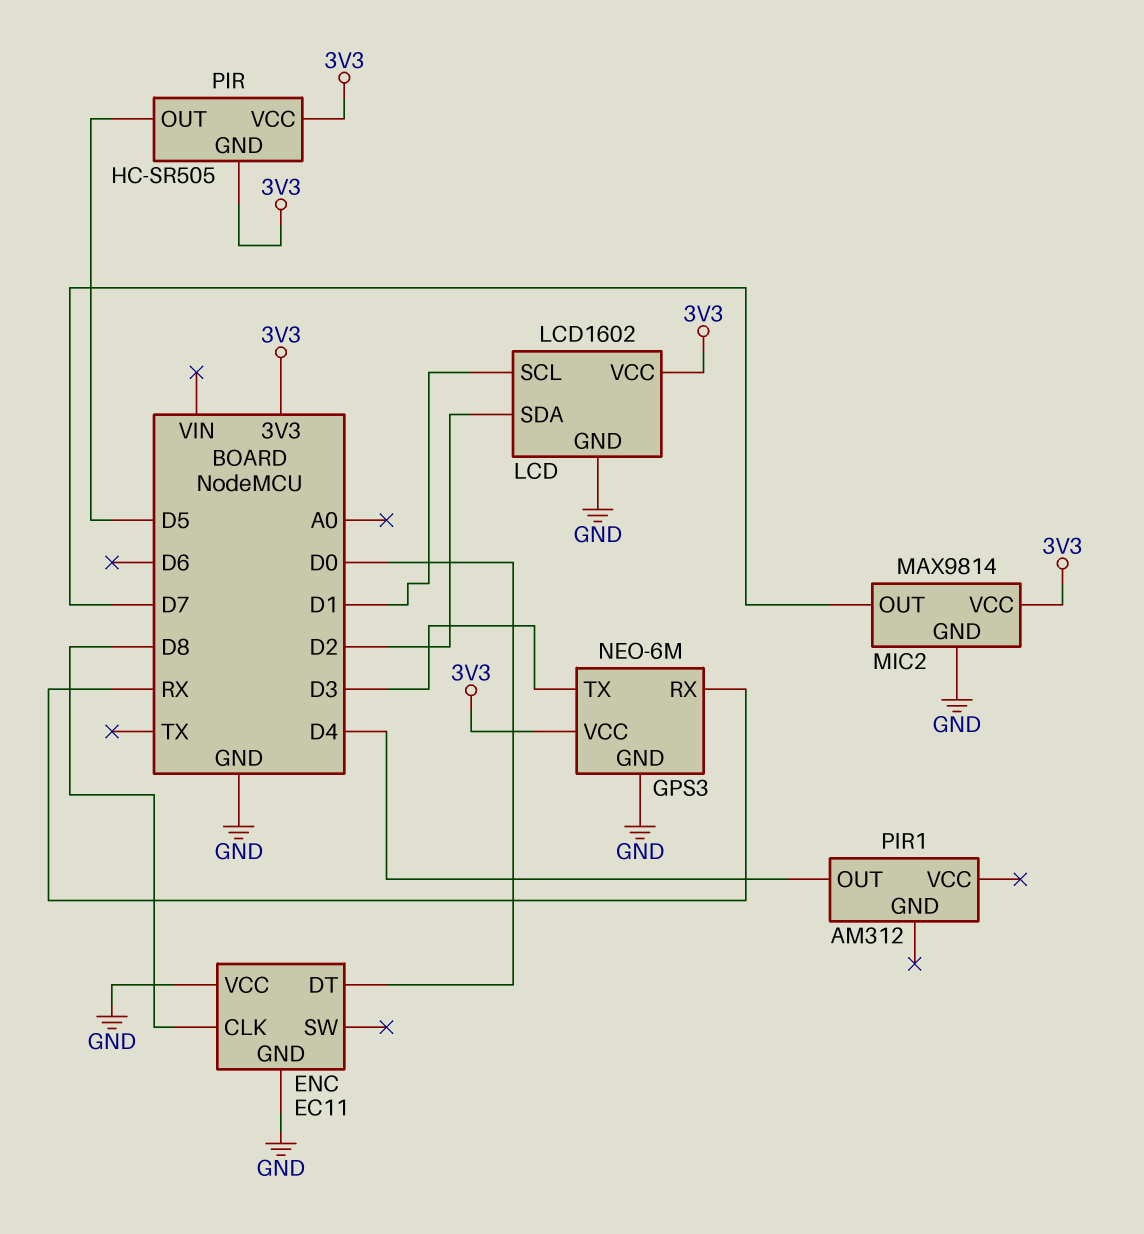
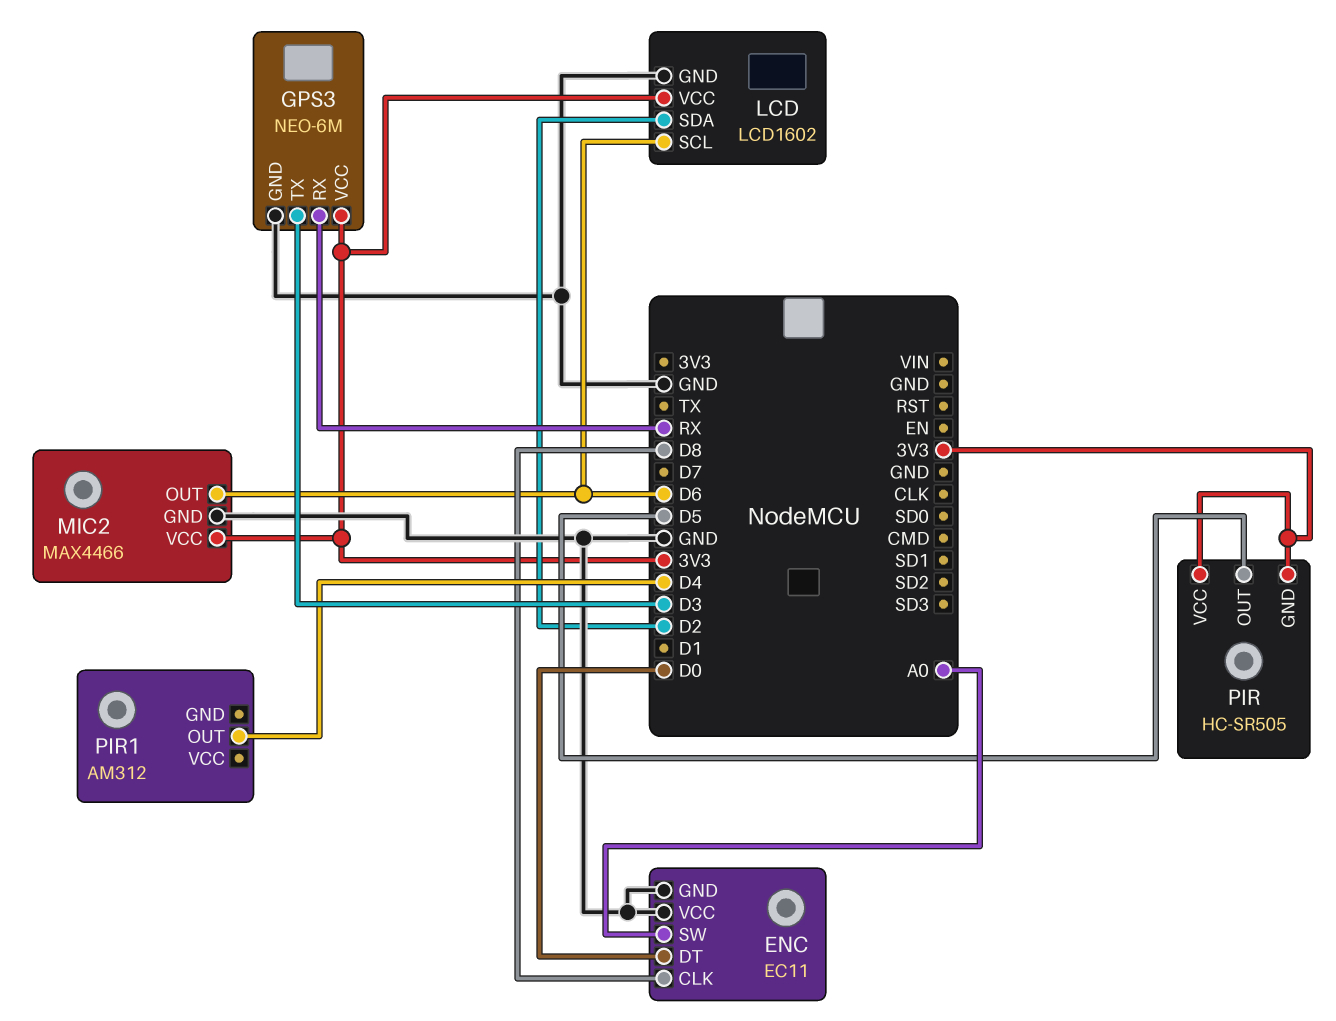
ENC pin SW: none -> A0
LCD pin SCL: D1 -> D6
MIC2: MAX9814 -> MAX4466
MIC2 pin OUT: D7 -> D6

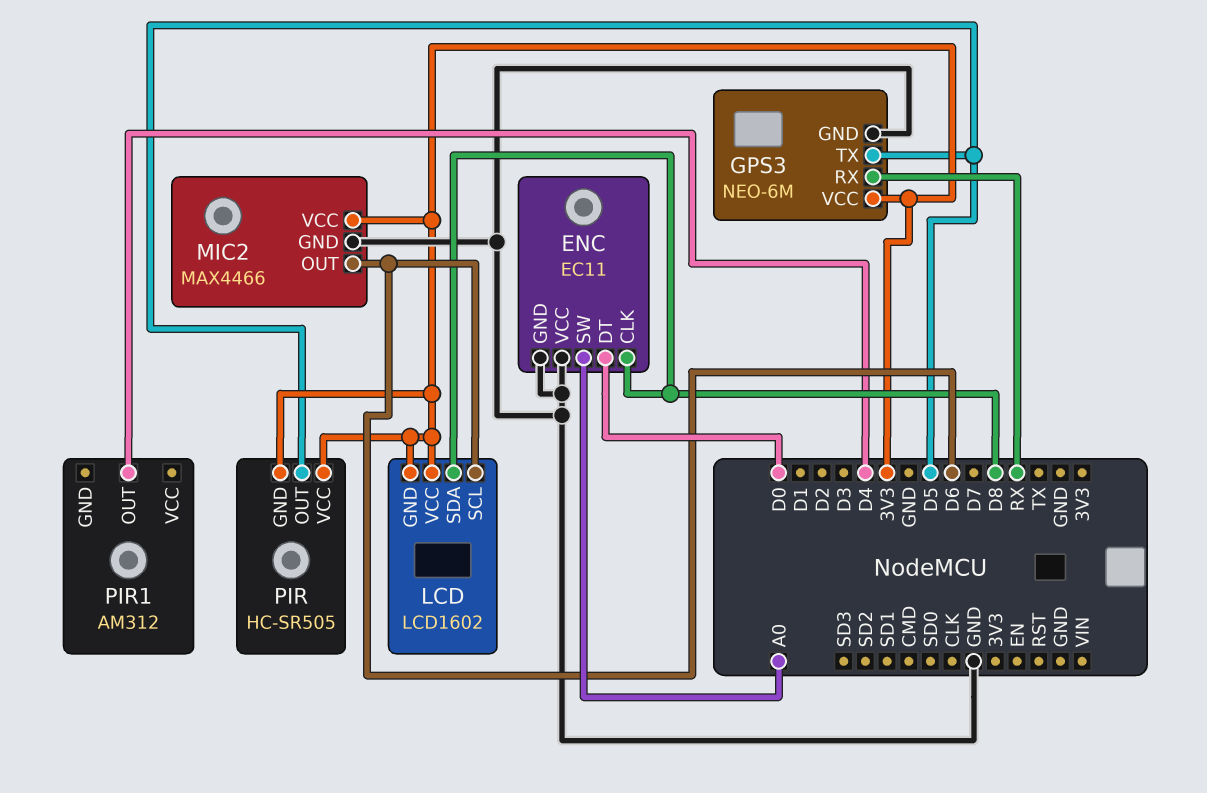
GPS3 pin TX: D3 -> D5
LCD pin GND: GND -> 3V3
LCD pin SDA: D2 -> D8

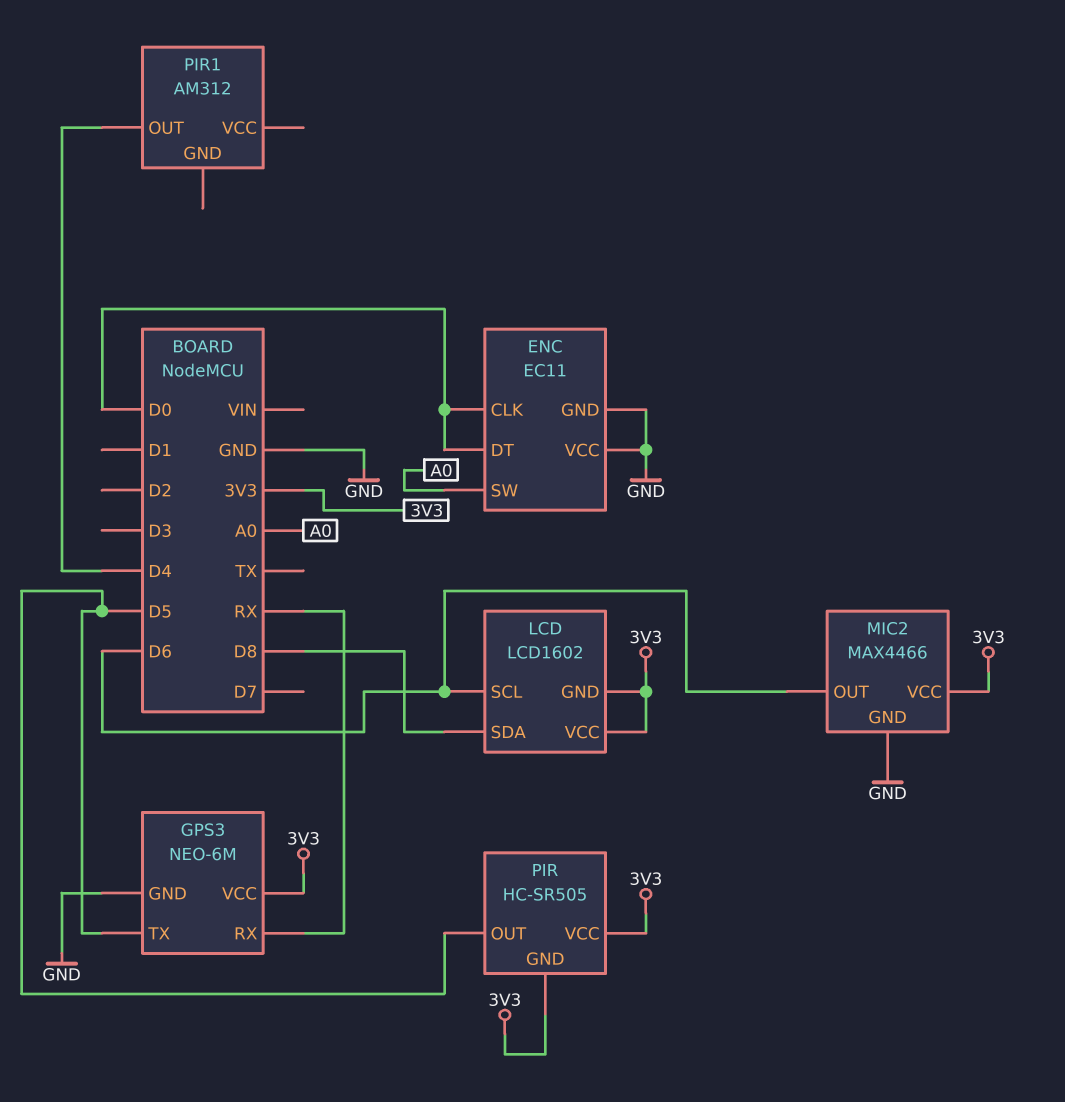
ENC pin CLK: D8 -> D0

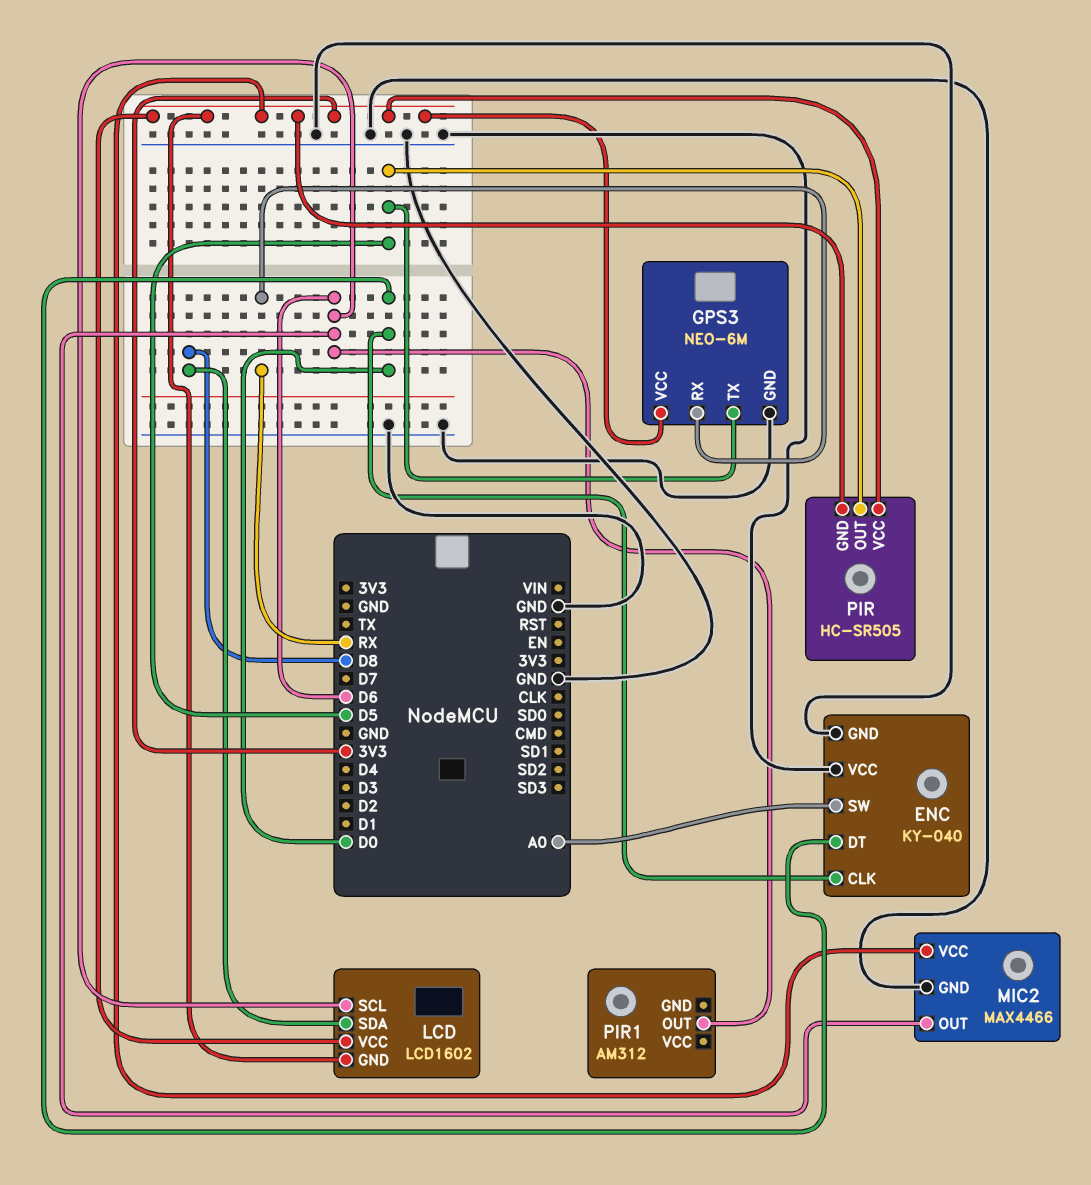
ENC: EC11 -> KY-040
PIR1 pin OUT: D4 -> D6

